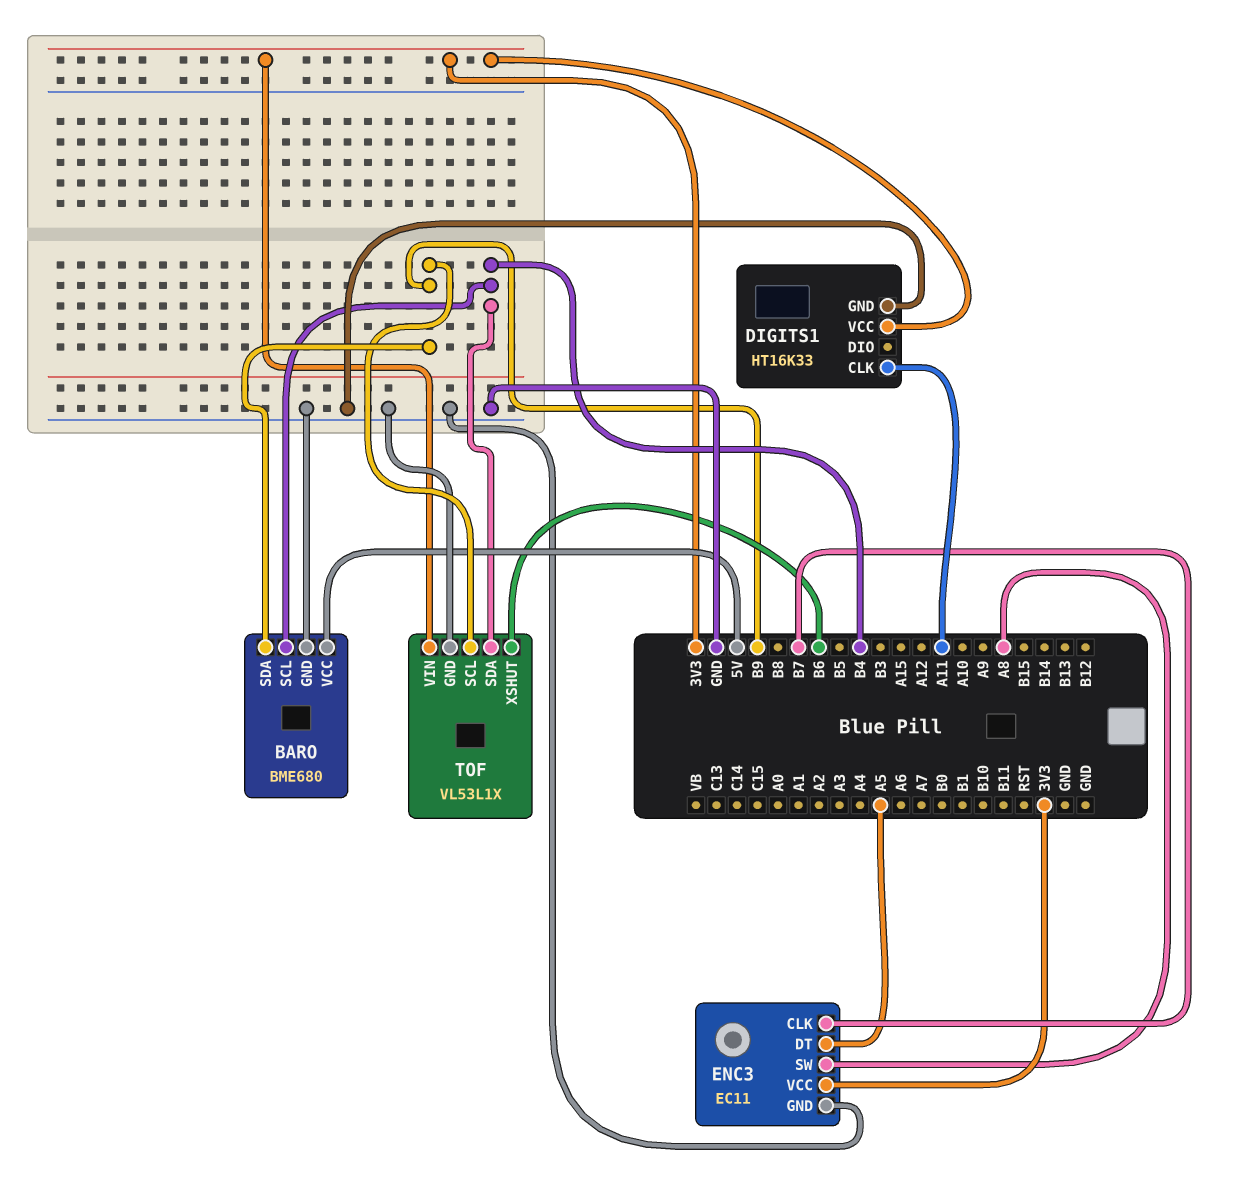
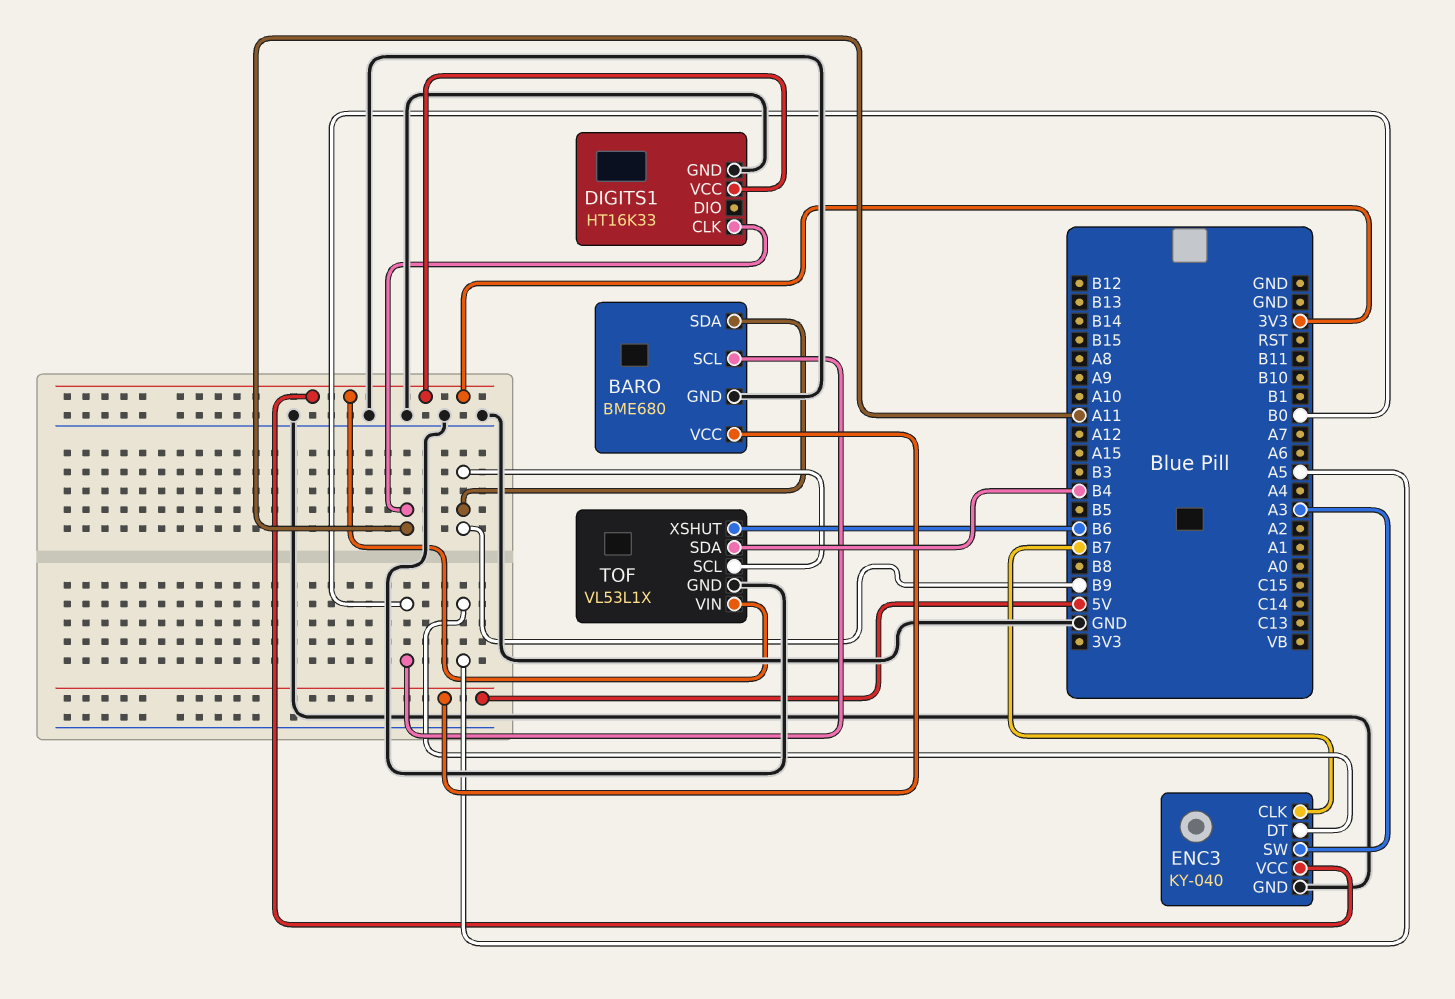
BARO pin SCL: B4 -> B0
ENC3: EC11 -> KY-040
ENC3 pin SW: A8 -> A3

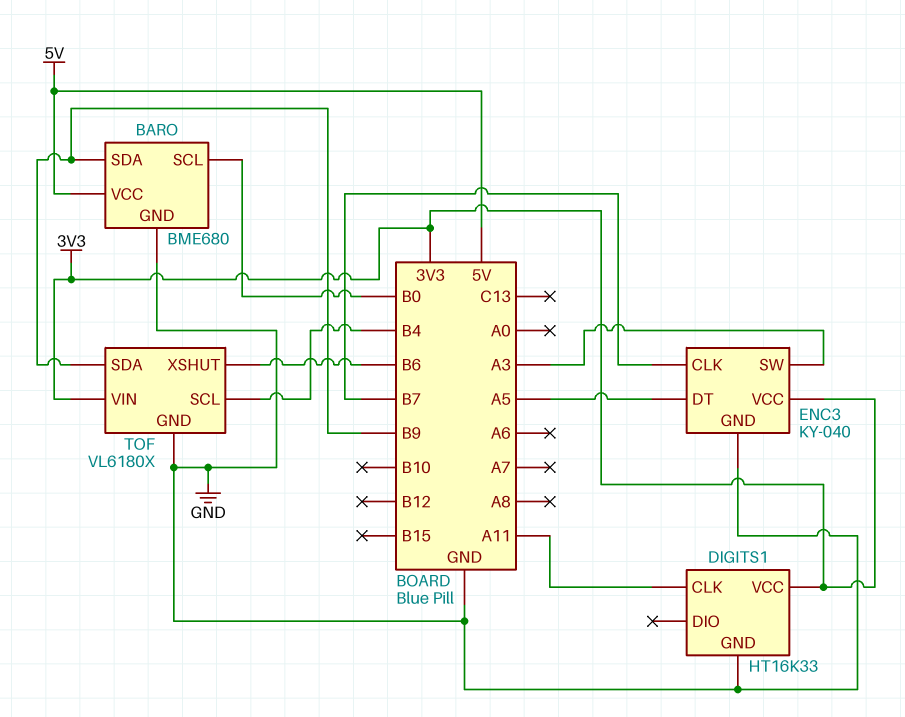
TOF: VL53L1X -> VL6180X
TOF pin SCL: B9 -> B4
TOF pin SDA: B4 -> B9

